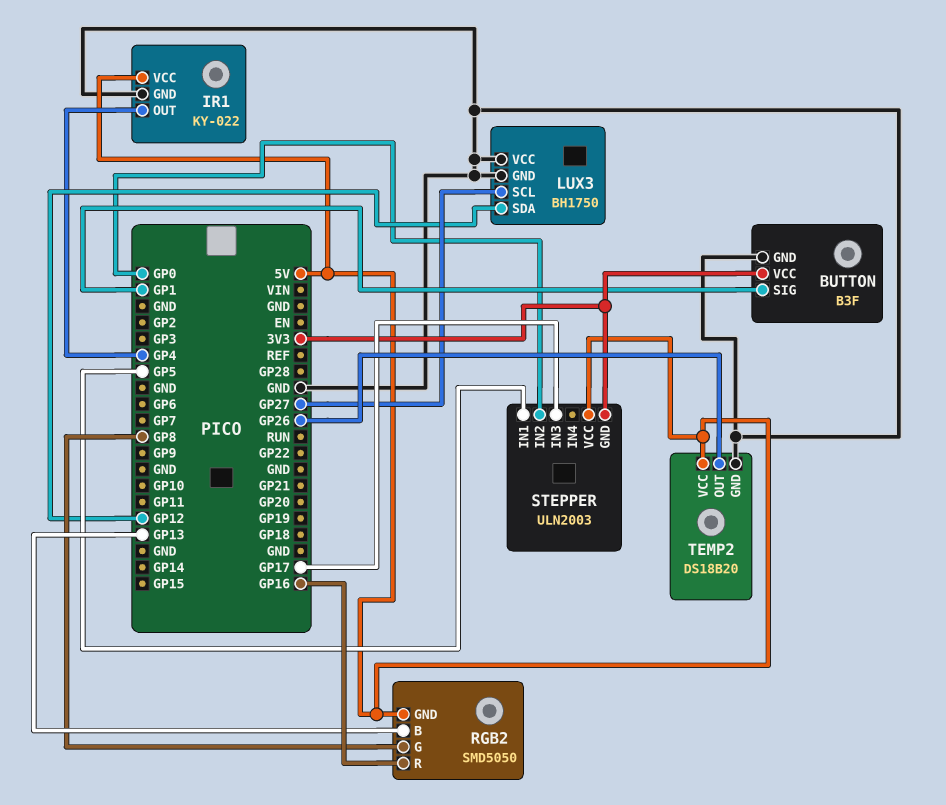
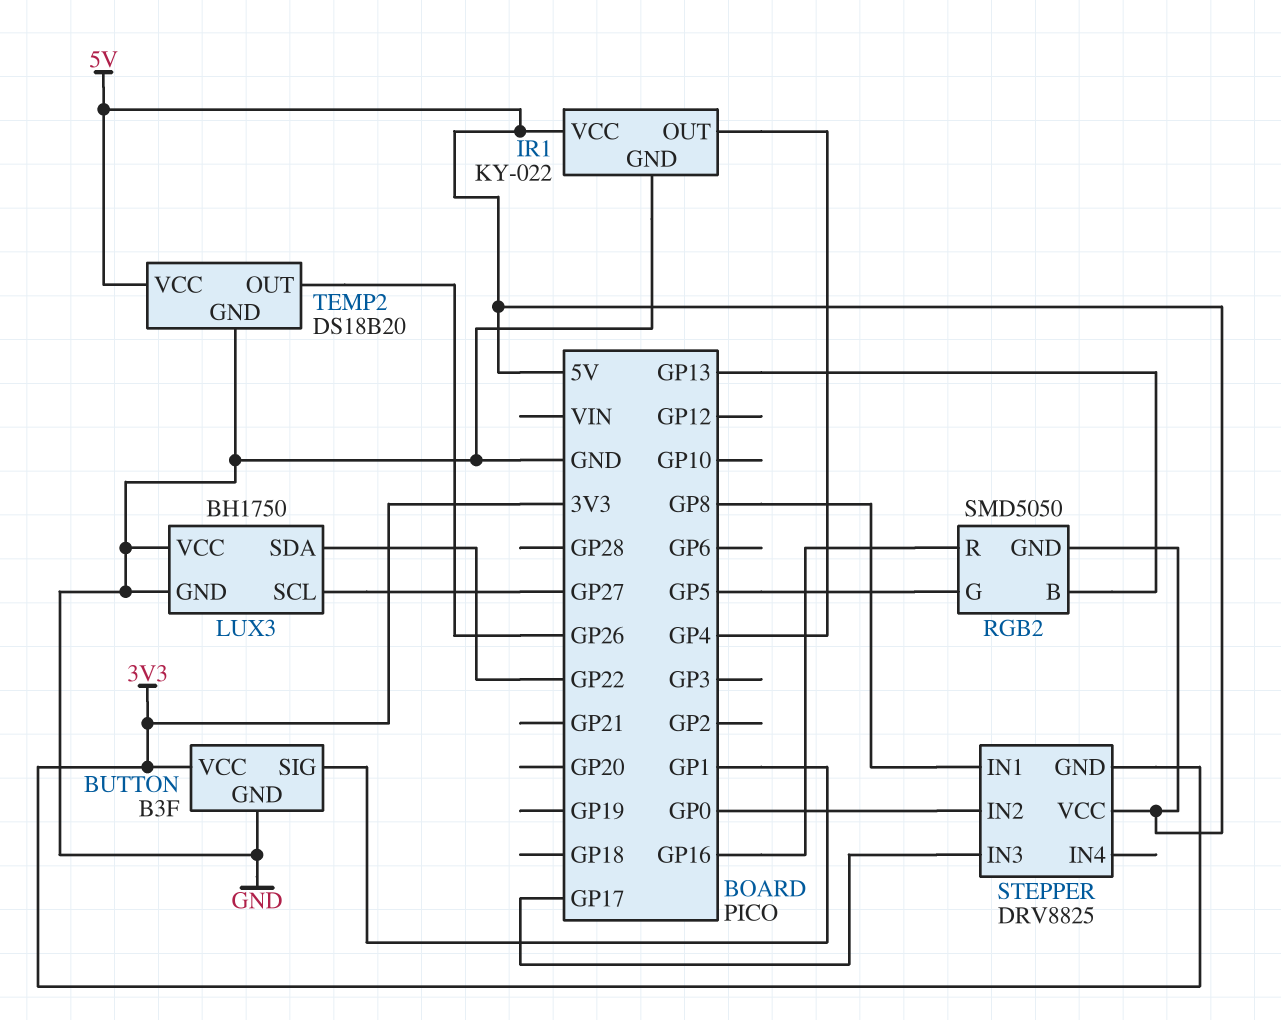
LUX3 pin SDA: GP12 -> GP22
RGB2 pin G: GP8 -> GP5
STEPPER: ULN2003 -> DRV8825
STEPPER pin IN1: GP5 -> GP8

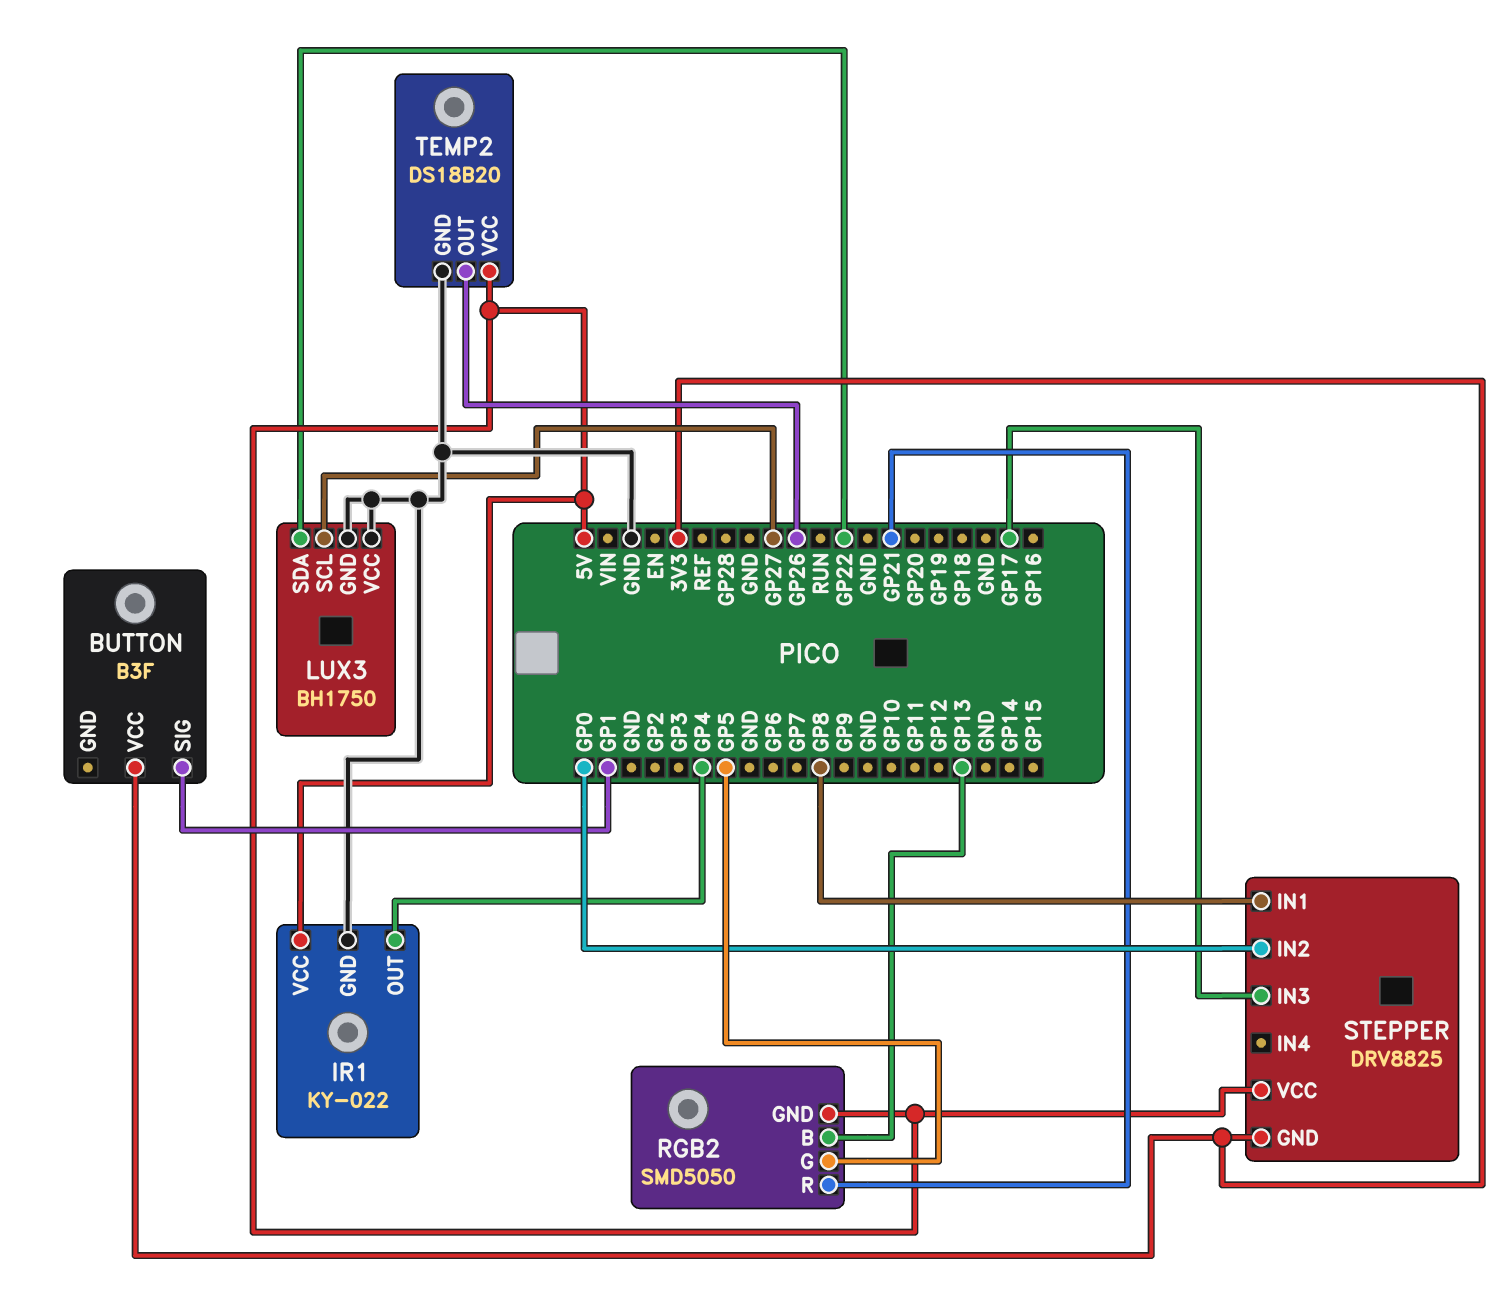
BUTTON pin GND: GND -> none
RGB2 pin R: GP16 -> GP21

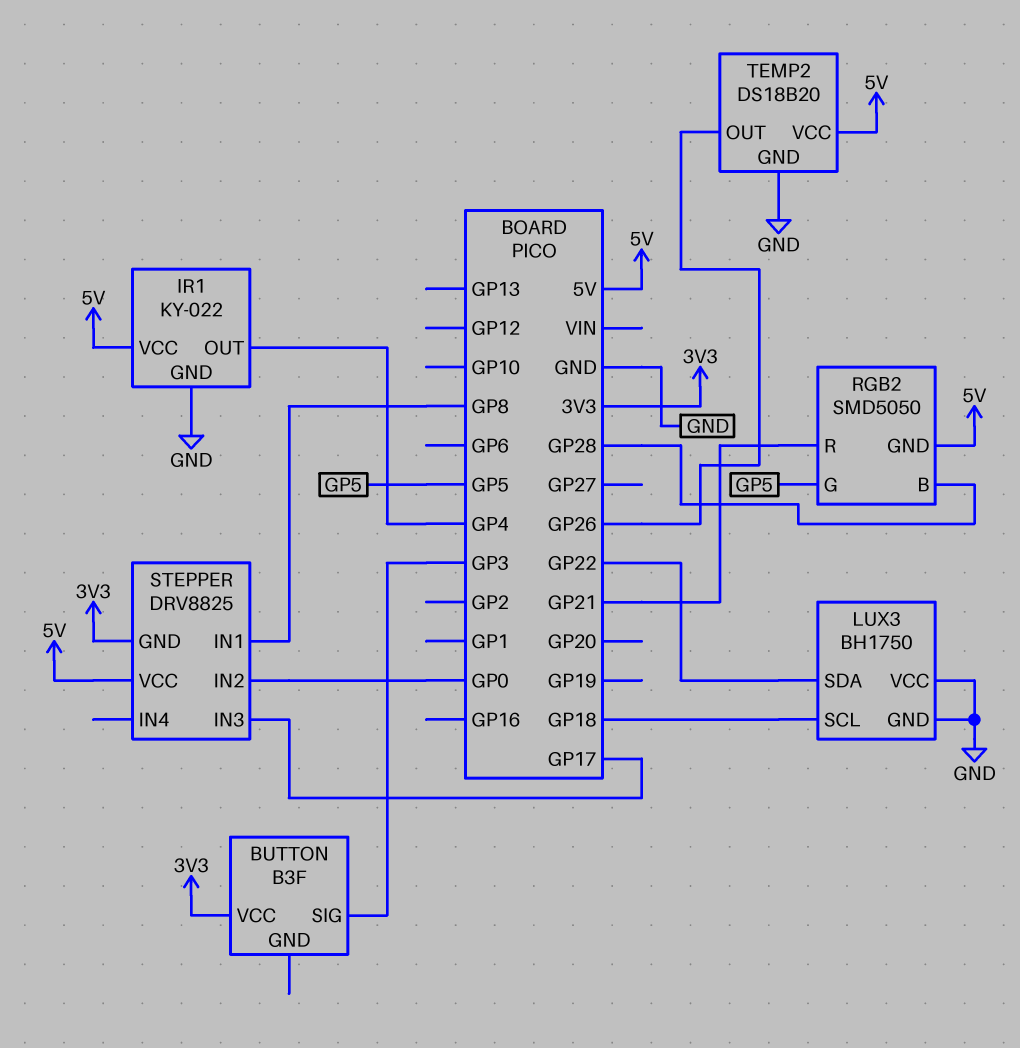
BUTTON pin SIG: GP1 -> GP3
LUX3 pin SCL: GP27 -> GP18
RGB2 pin B: GP13 -> GP28

